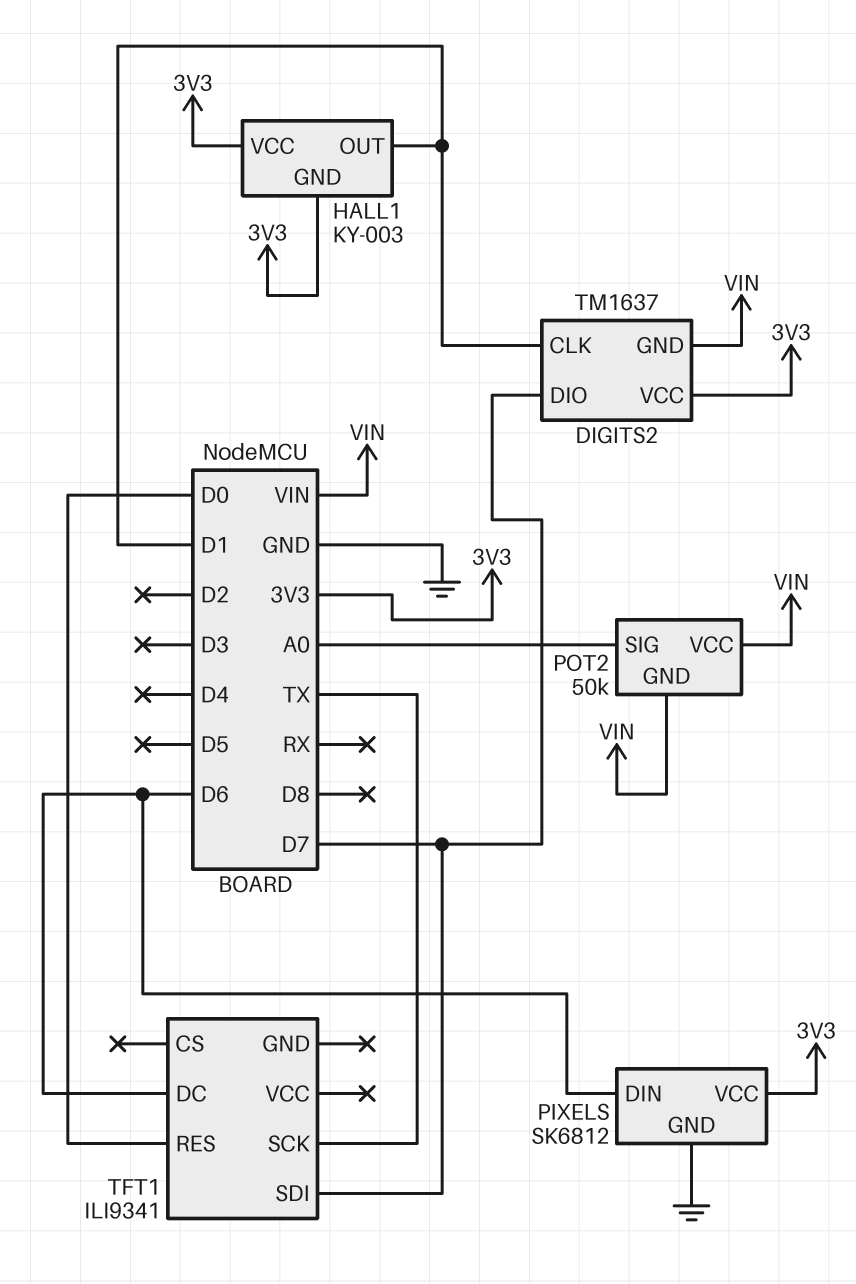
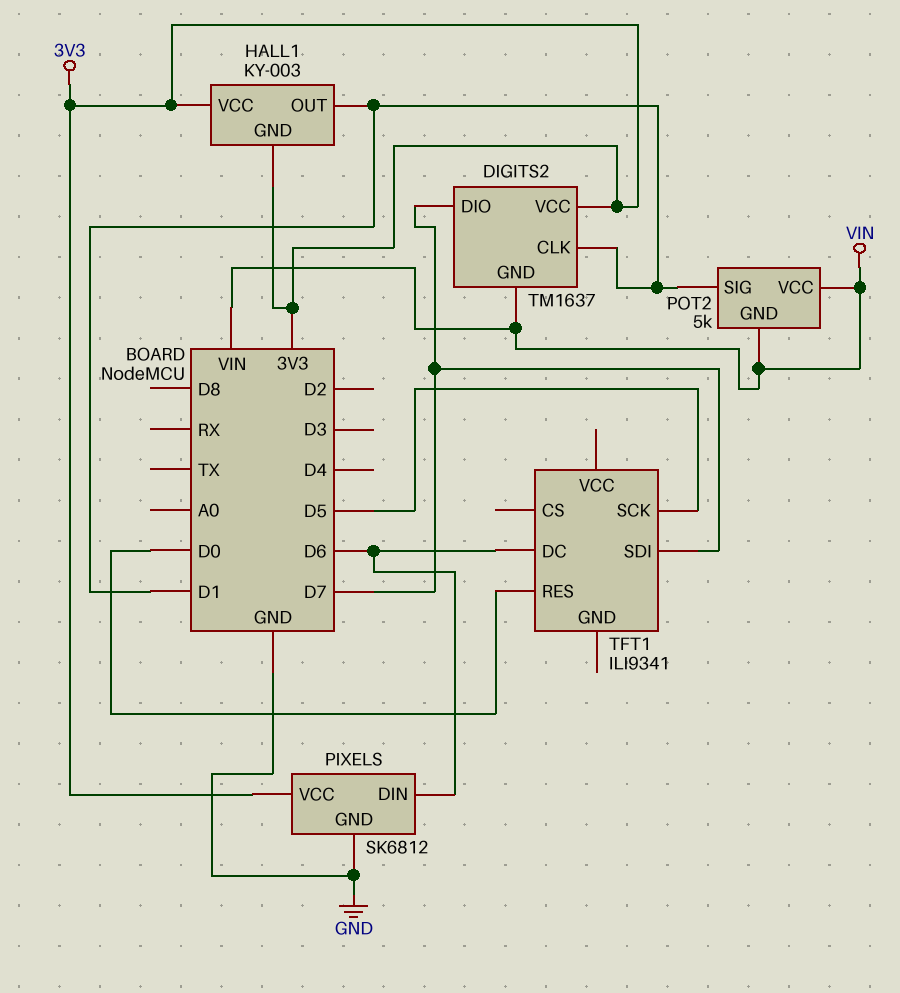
POT2: 50k -> 5k
POT2 pin SIG: A0 -> D1
TFT1 pin SCK: TX -> D5

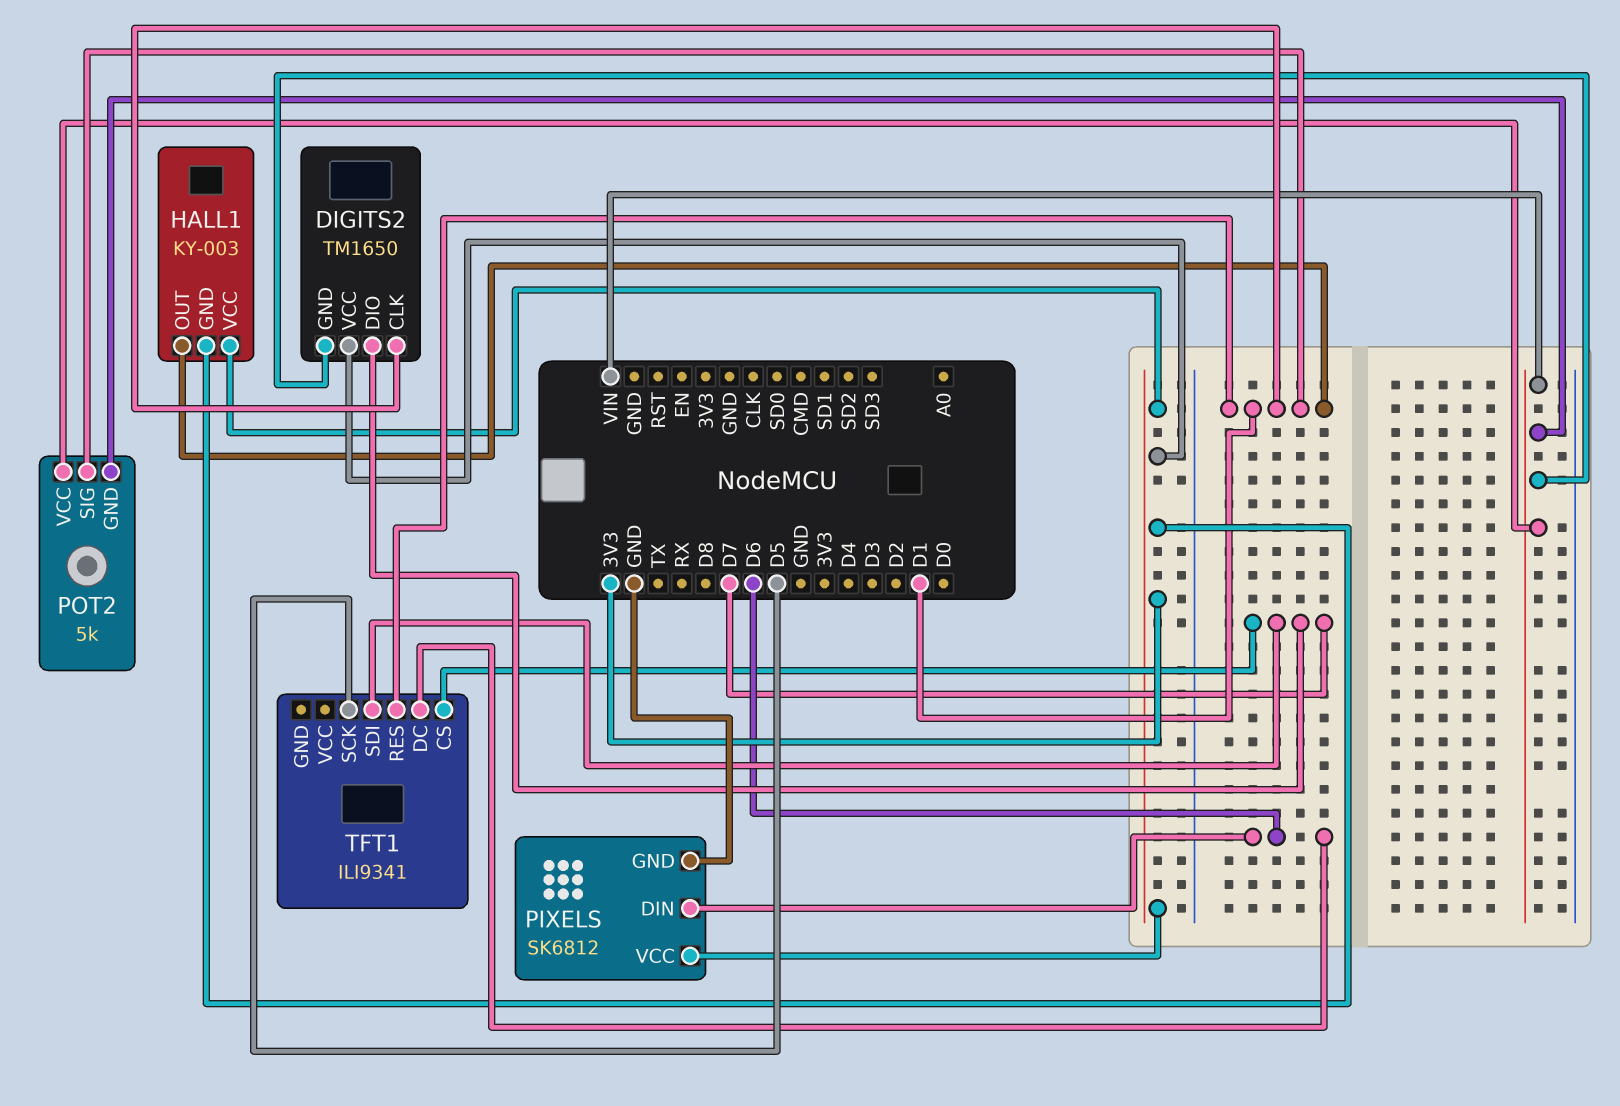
DIGITS2: TM1637 -> TM1650
TFT1 pin CS: none -> D7
TFT1 pin RES: D0 -> D1

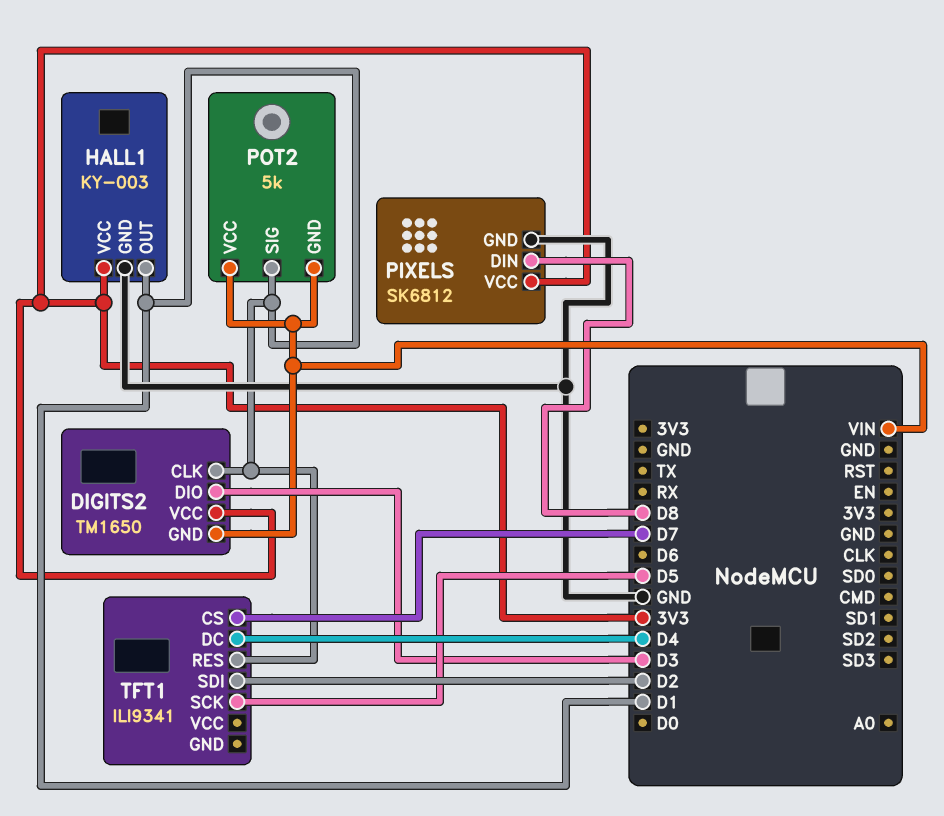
DIGITS2 pin DIO: D7 -> D3
HALL1 pin GND: 3V3 -> GND
PIXELS pin DIN: D6 -> D8
TFT1 pin DC: D6 -> D4
TFT1 pin SDI: D7 -> D2

